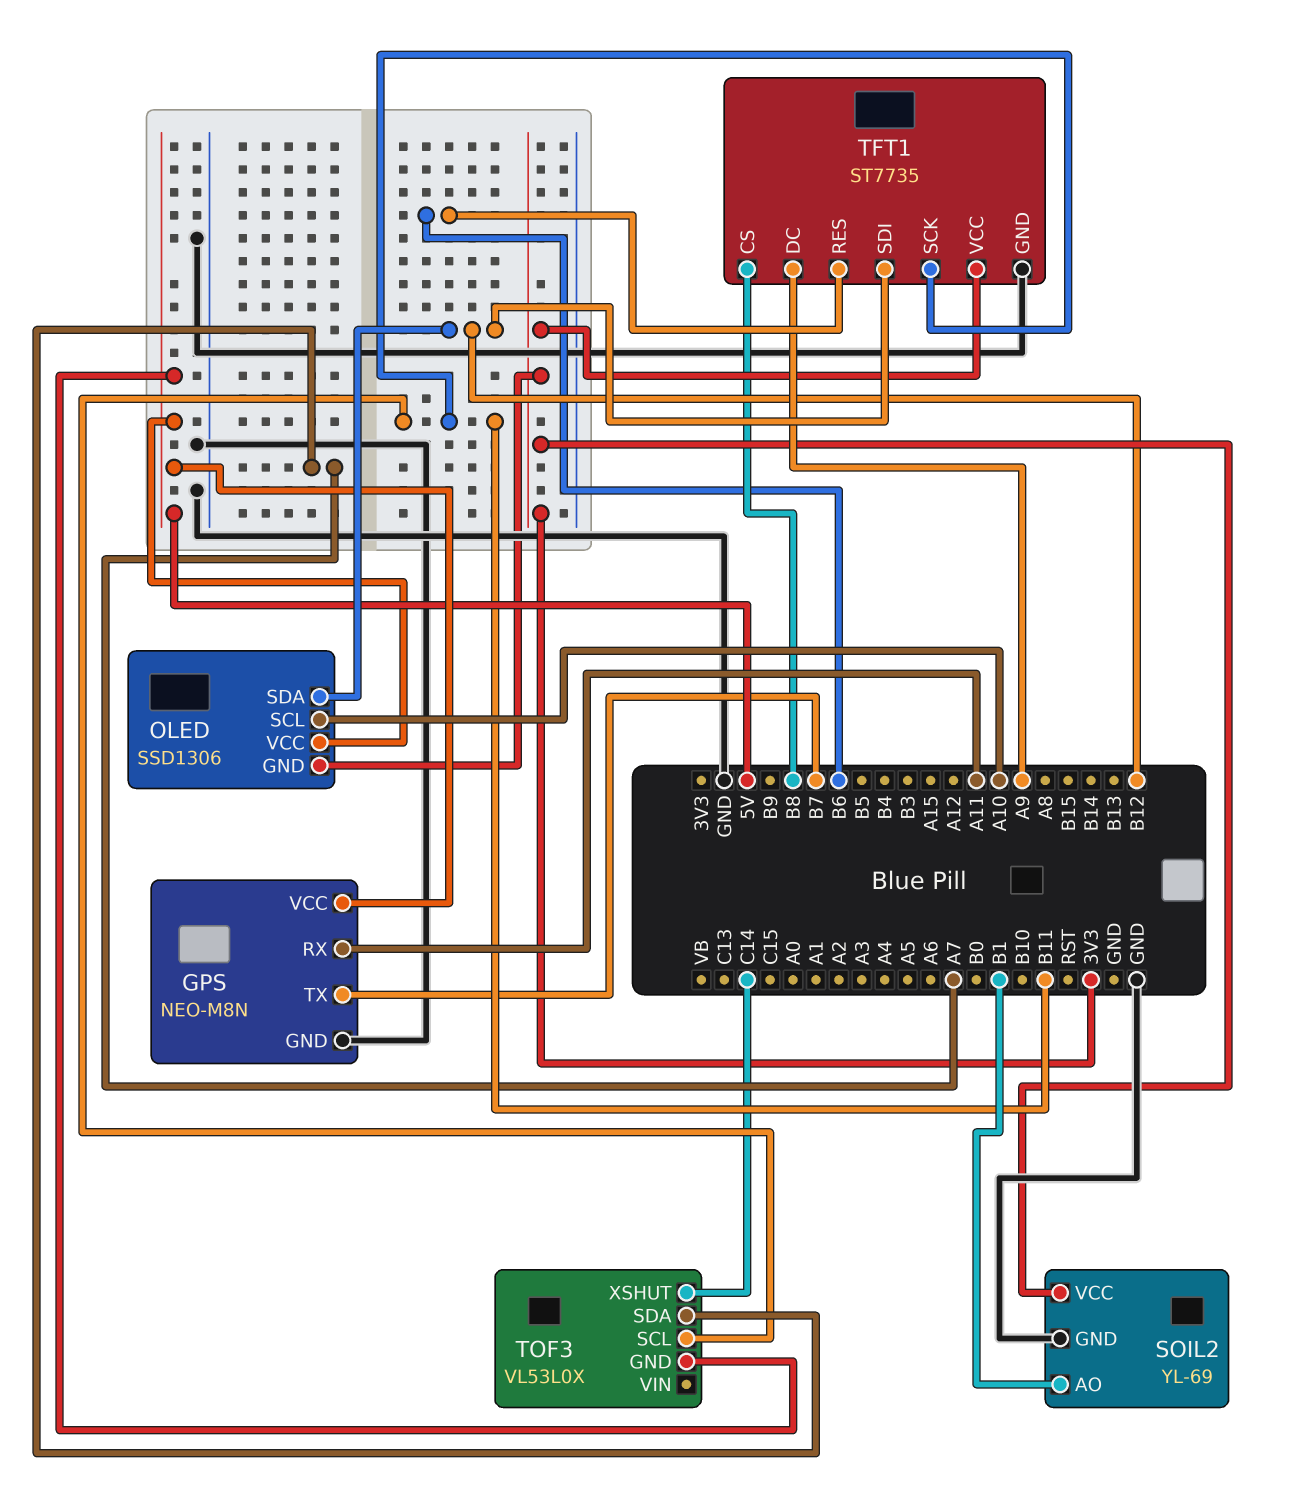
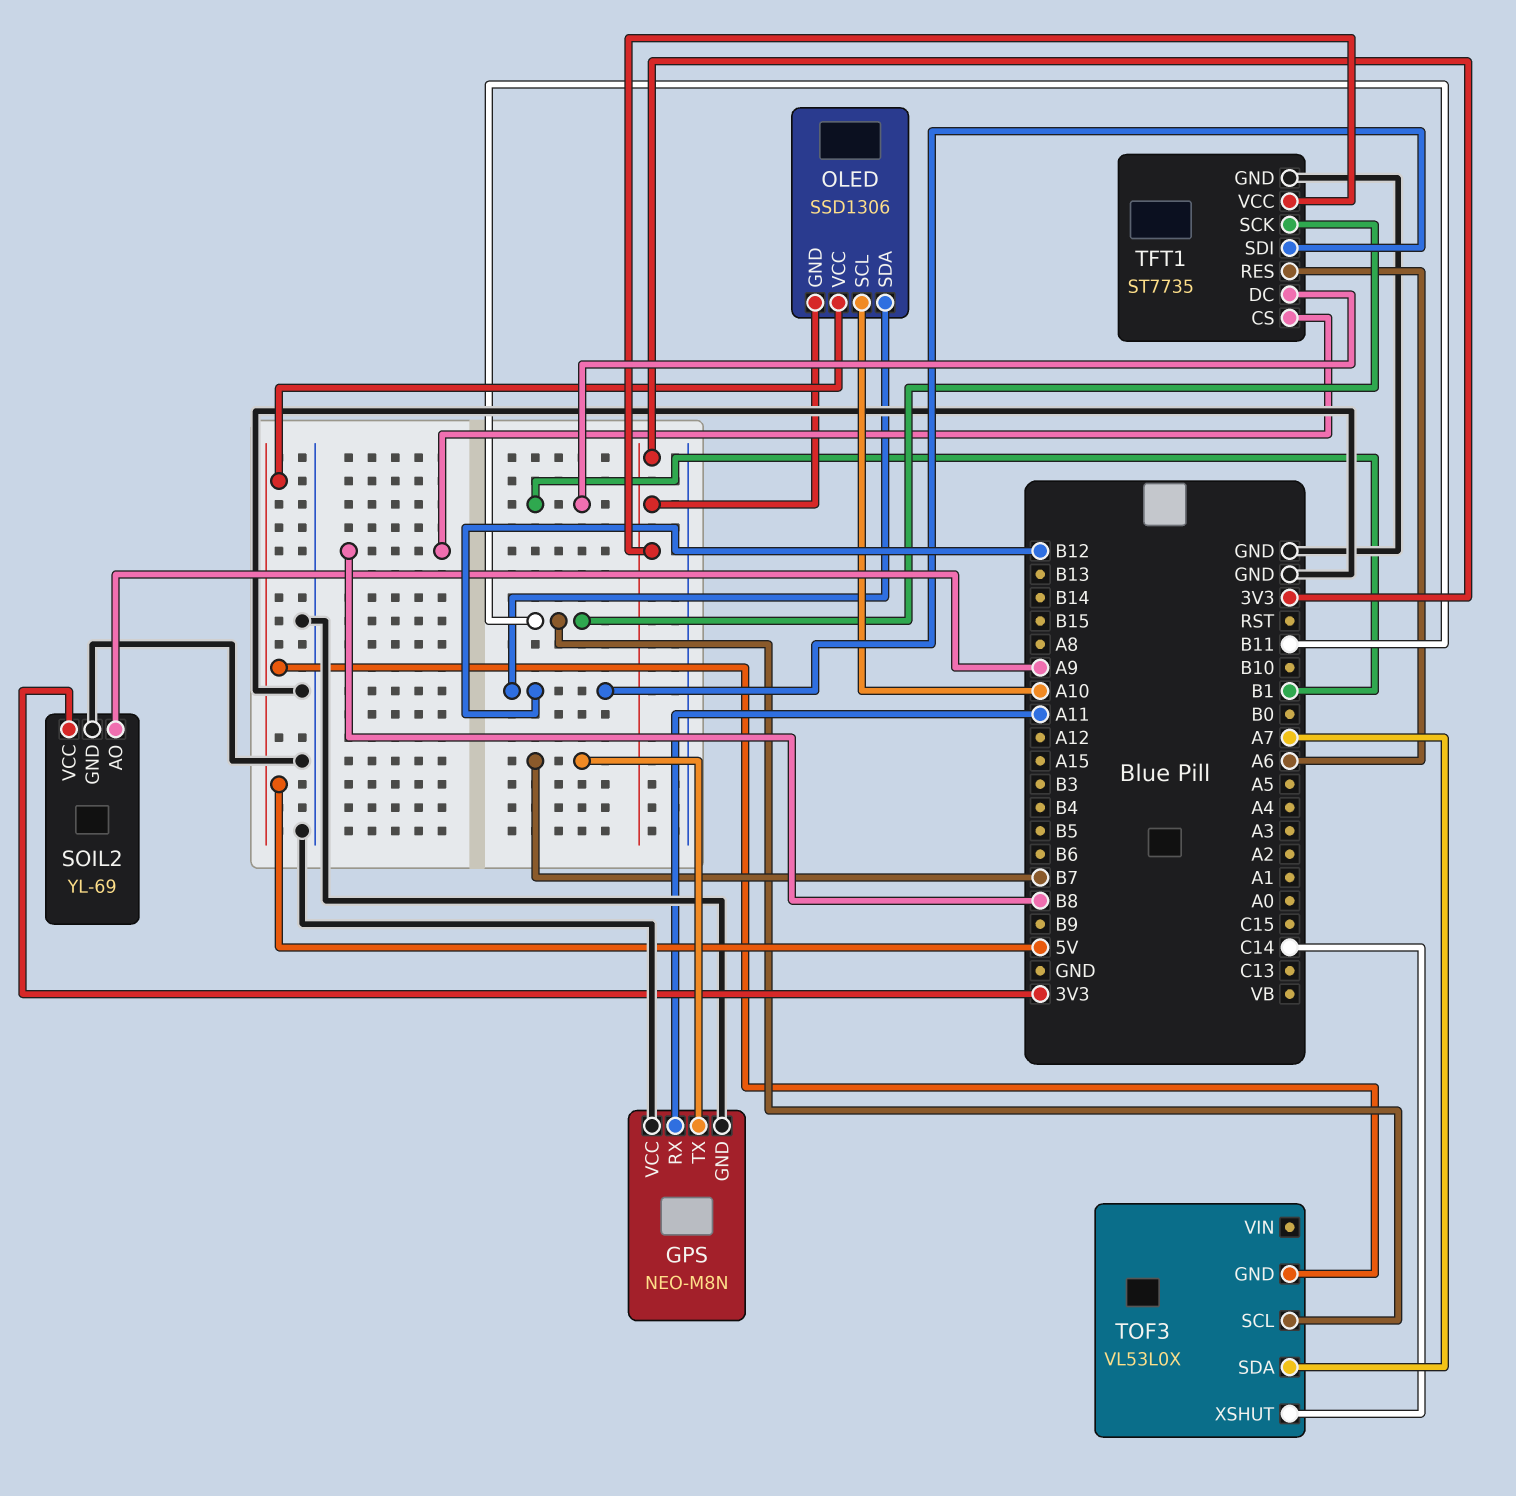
GPS pin VCC: 5V -> GND
SOIL2 pin AO: B1 -> A9
TFT1 pin DC: A9 -> B1
TFT1 pin RES: B6 -> A6

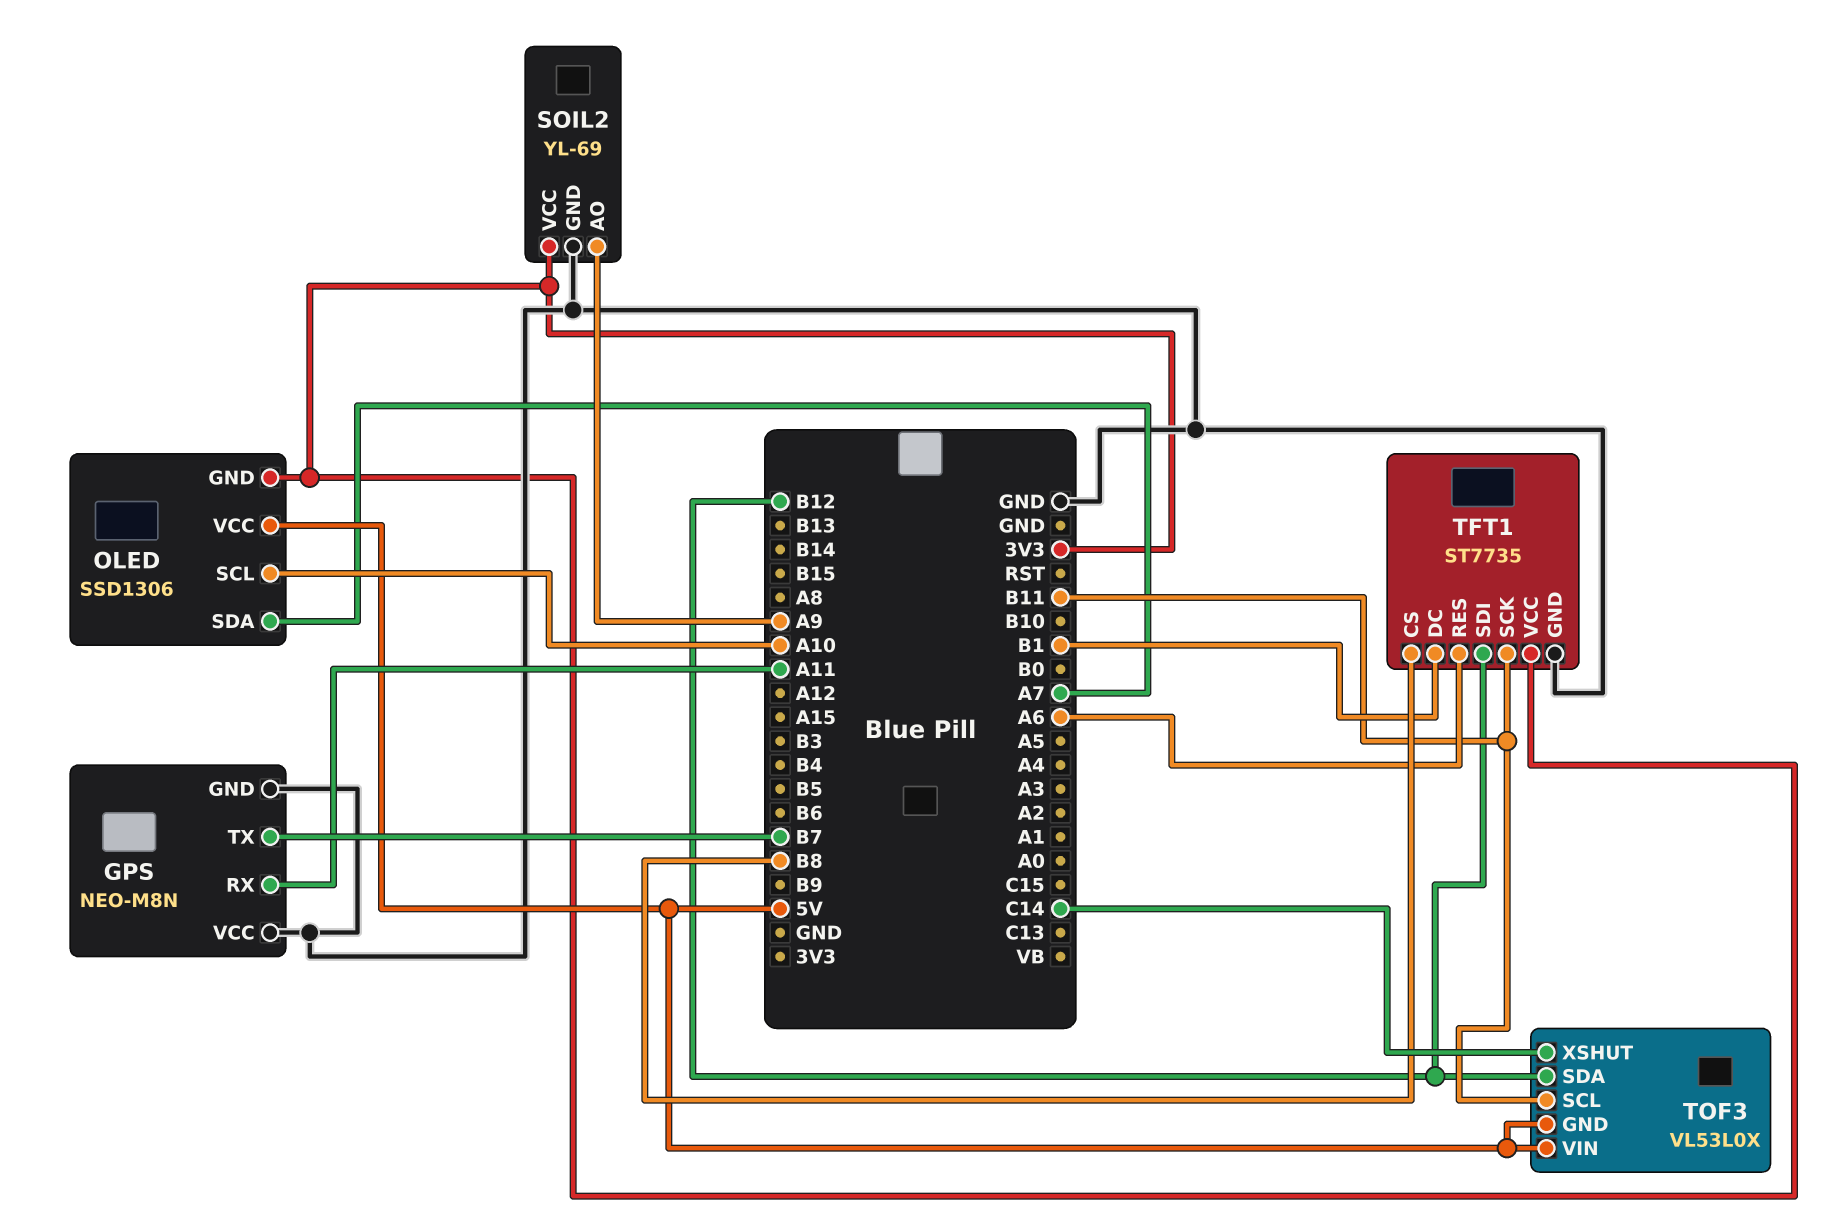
OLED pin SDA: B12 -> A7
TOF3 pin SDA: A7 -> B12
TOF3 pin VIN: none -> 5V

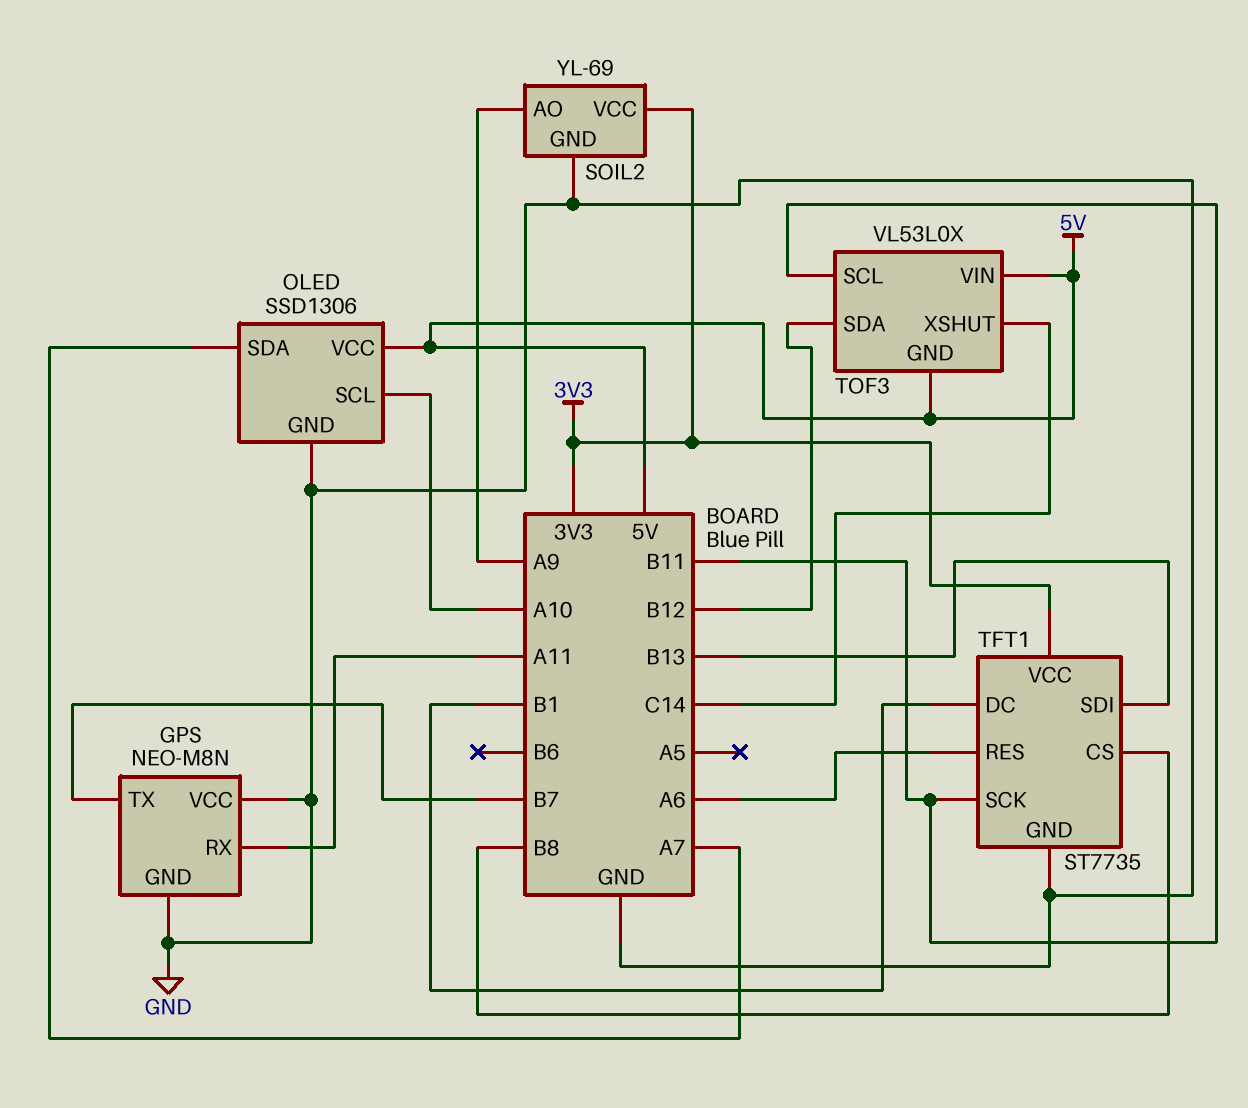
OLED pin GND: 3V3 -> GND
TFT1 pin SDI: B12 -> B13

